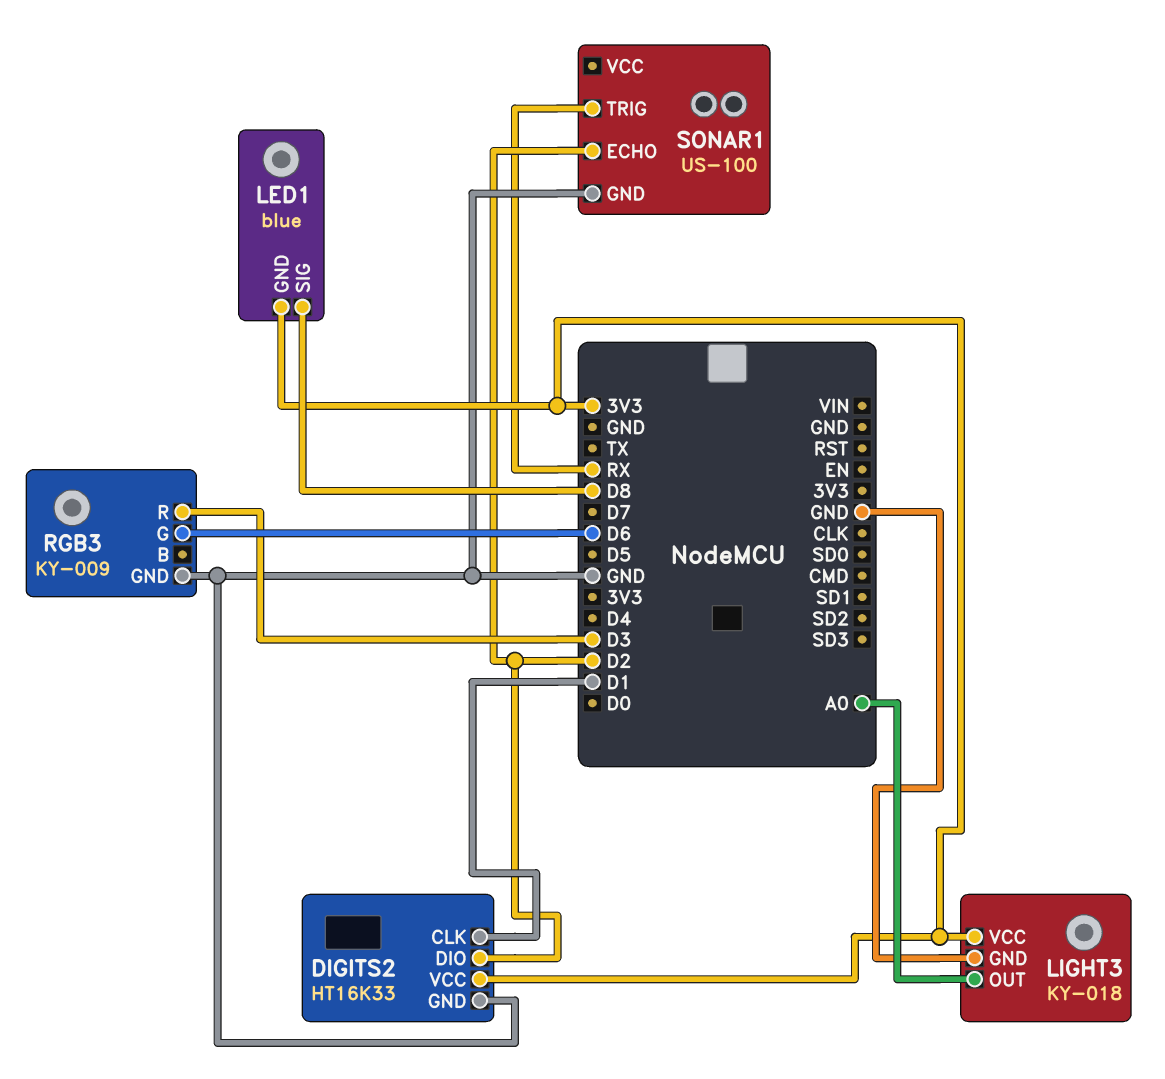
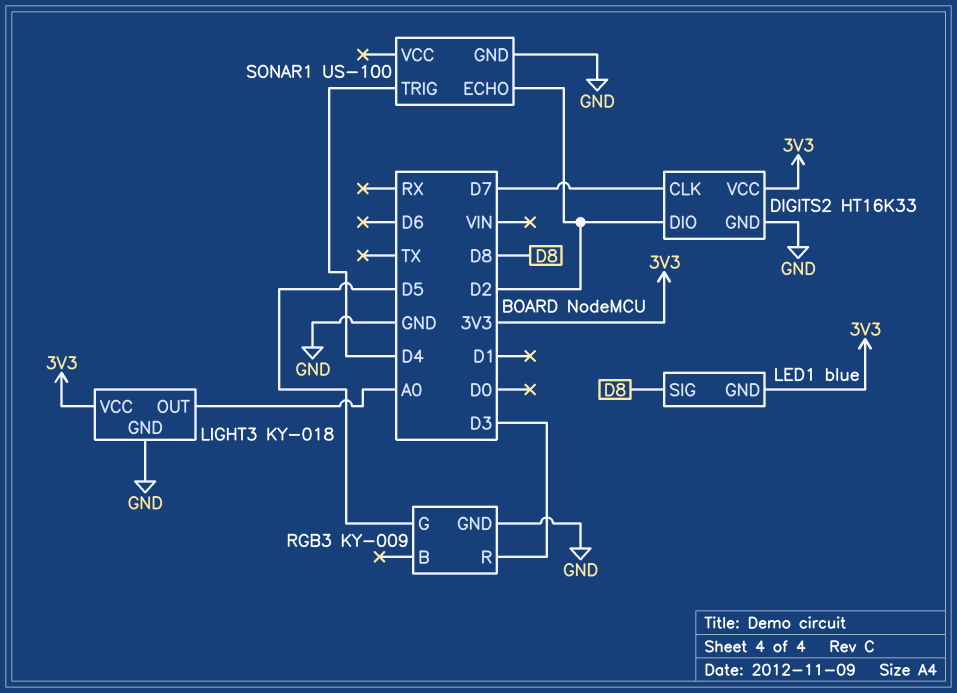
DIGITS2 pin CLK: D1 -> D7
RGB3 pin G: D6 -> D5
SONAR1 pin TRIG: RX -> D4

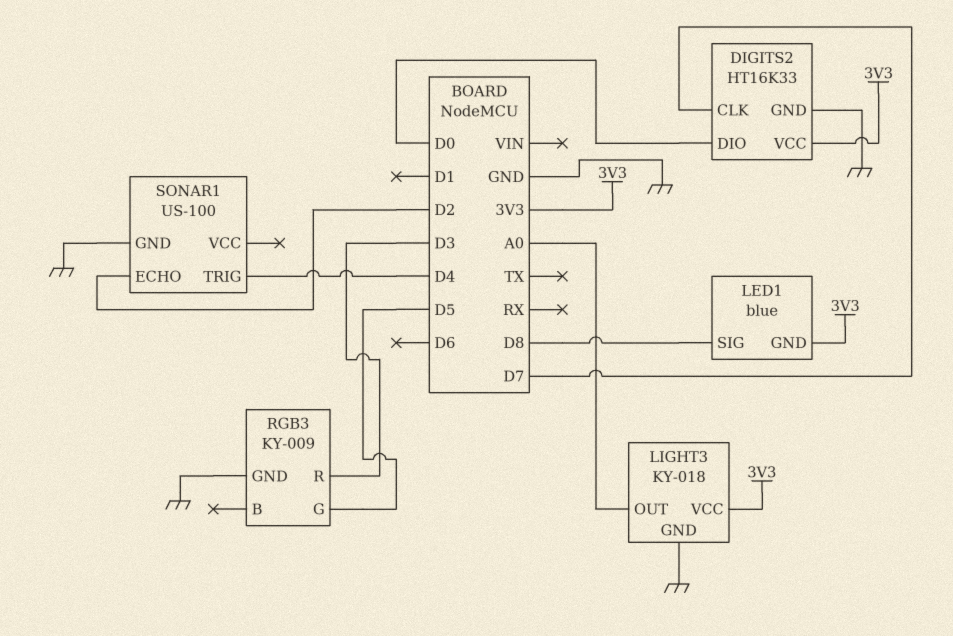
DIGITS2 pin DIO: D2 -> D0

